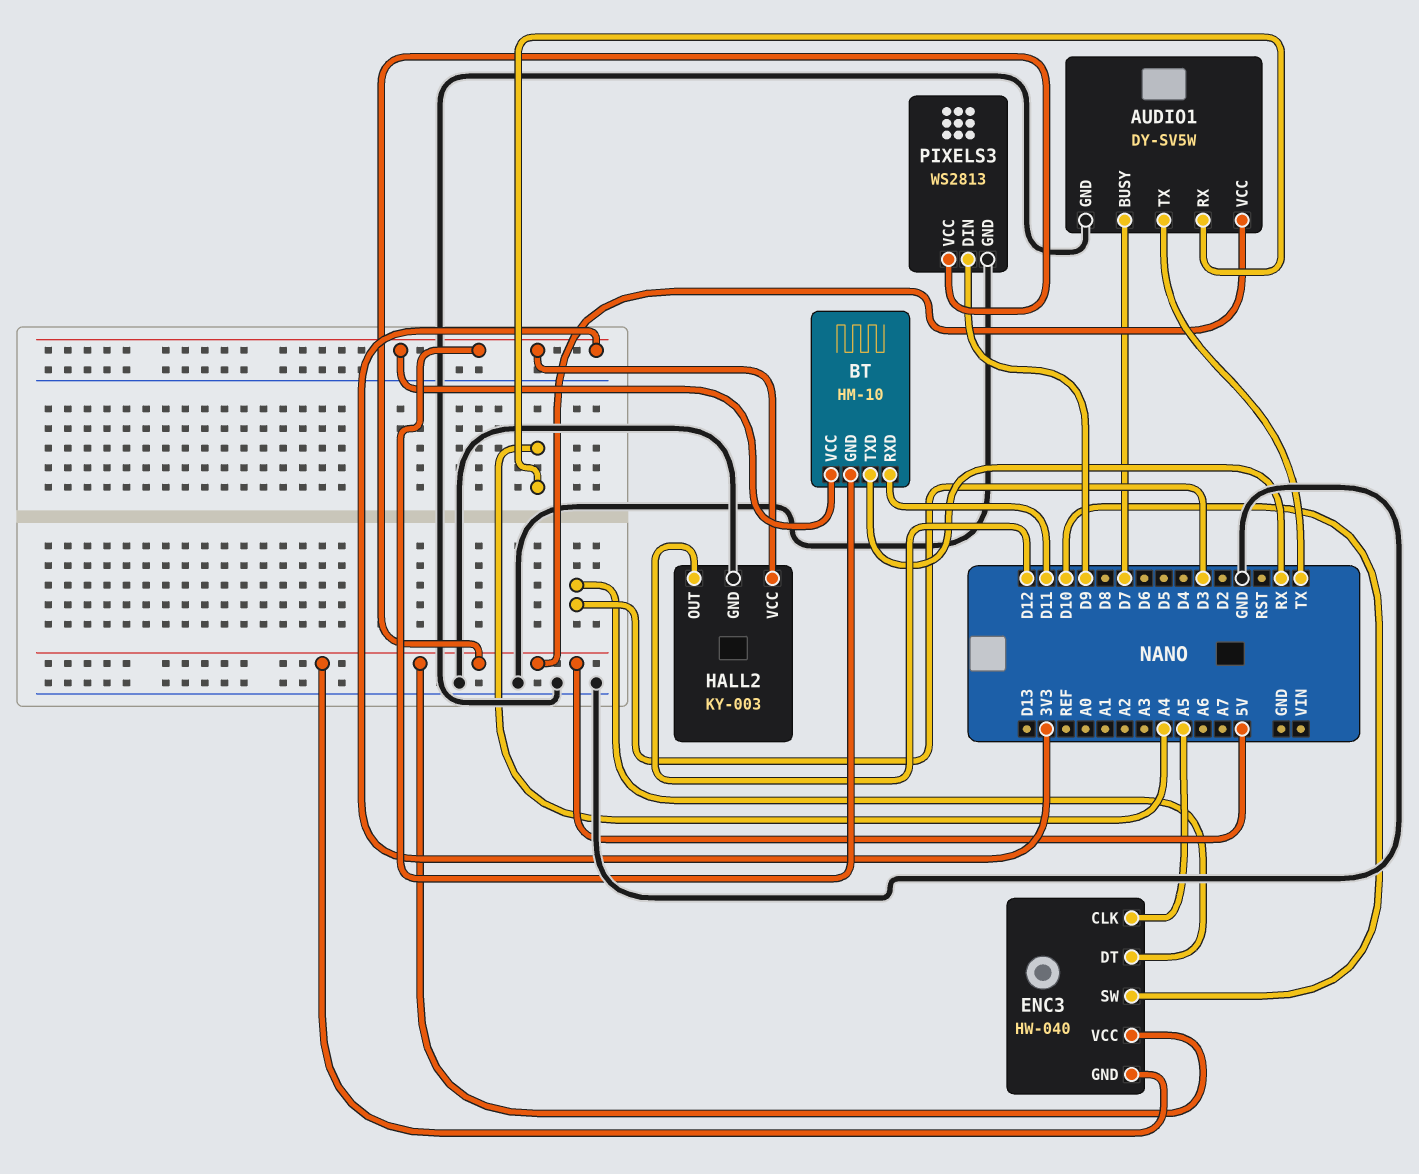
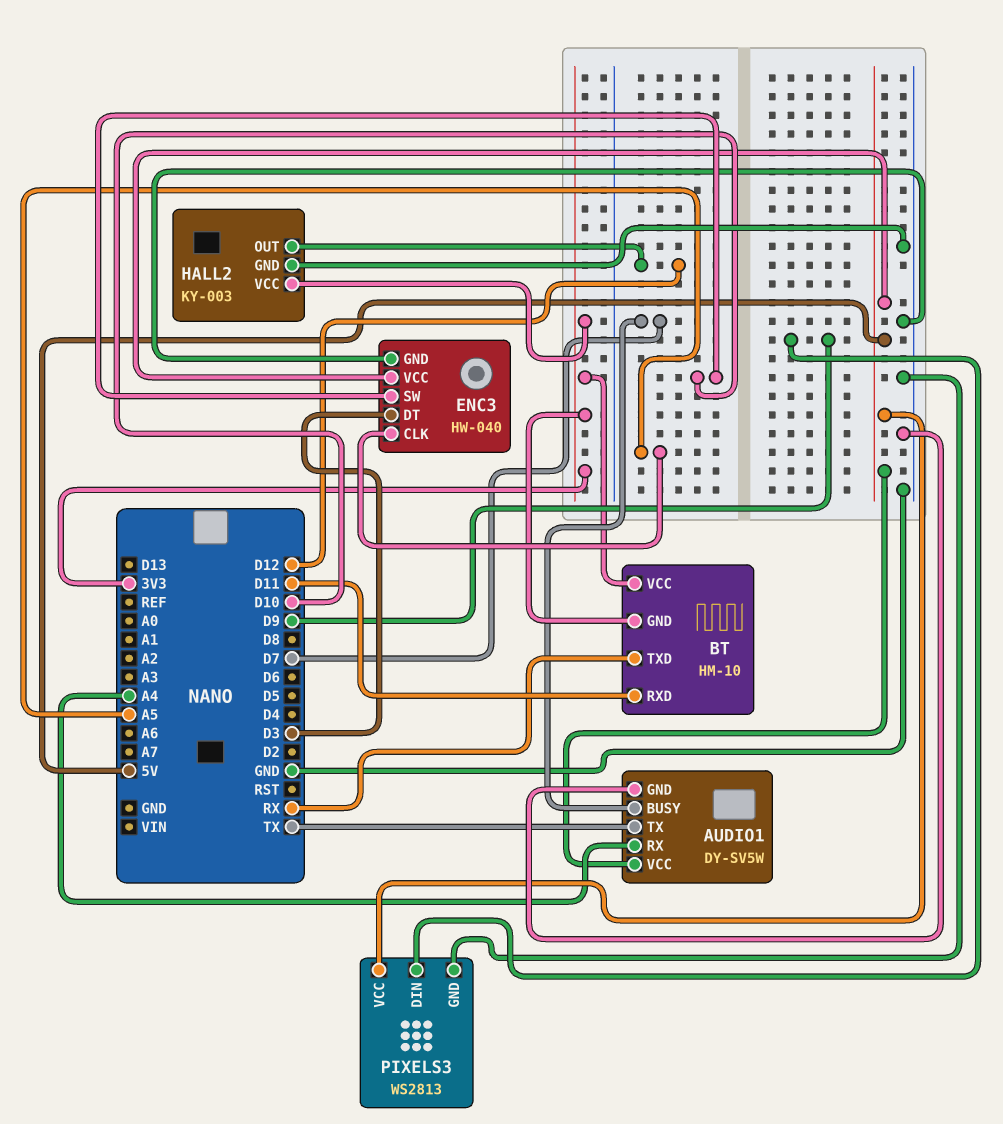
ENC3 pin GND: 5V -> GND

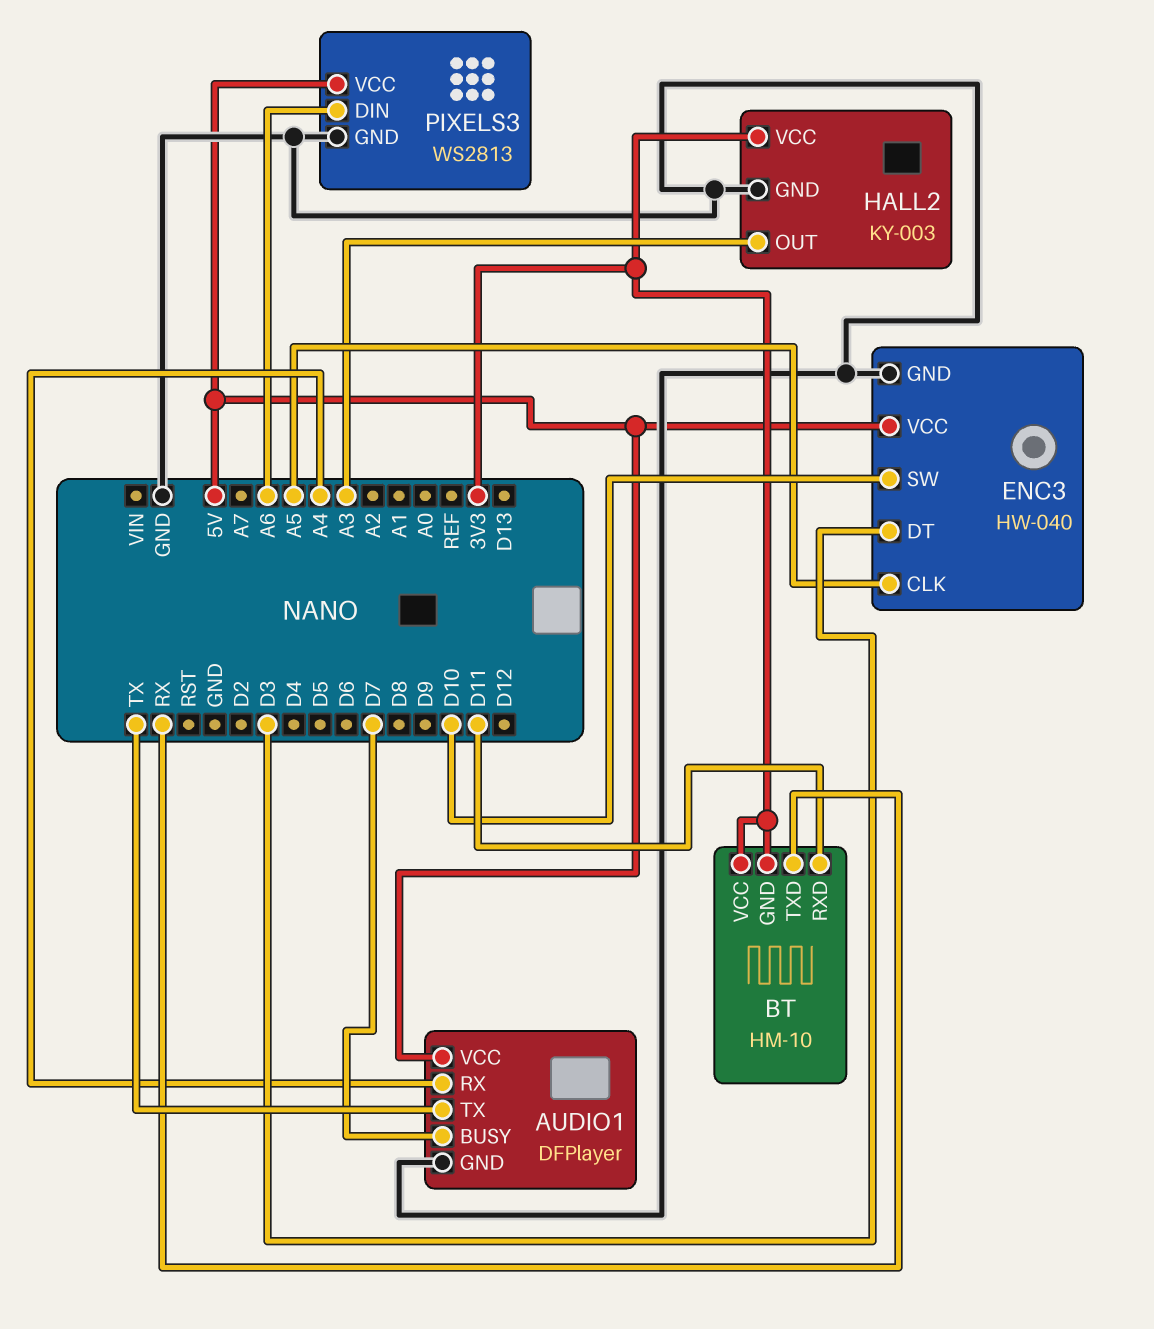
AUDIO1: DY-SV5W -> DFPlayer
HALL2 pin OUT: D12 -> A3
PIXELS3 pin DIN: D9 -> A6

